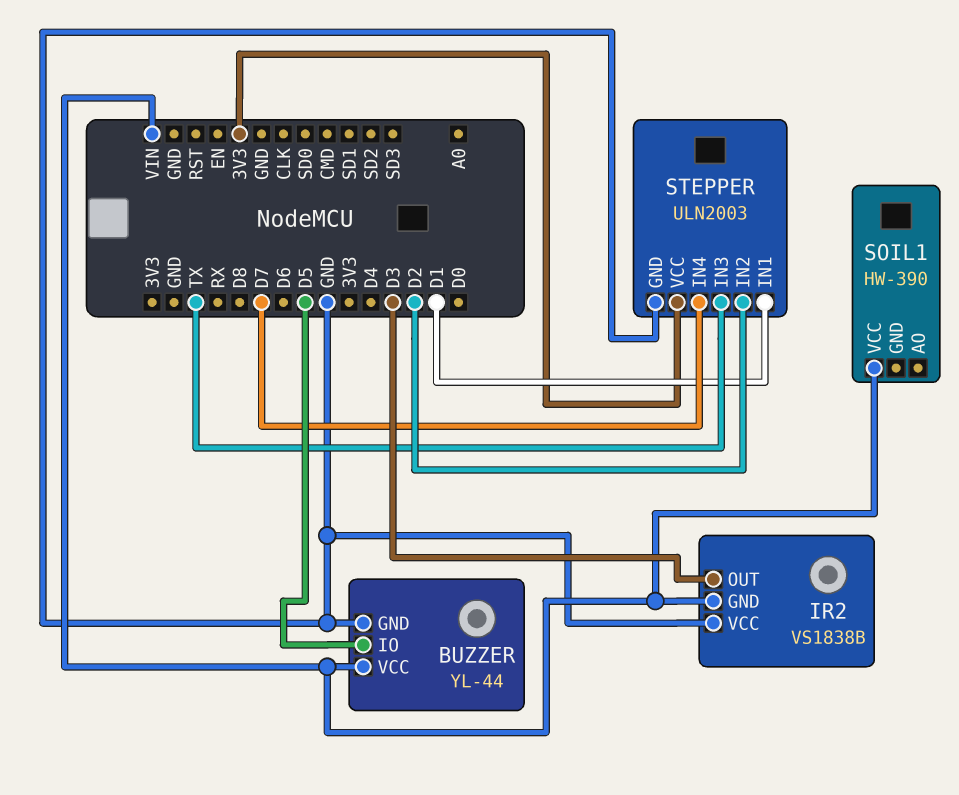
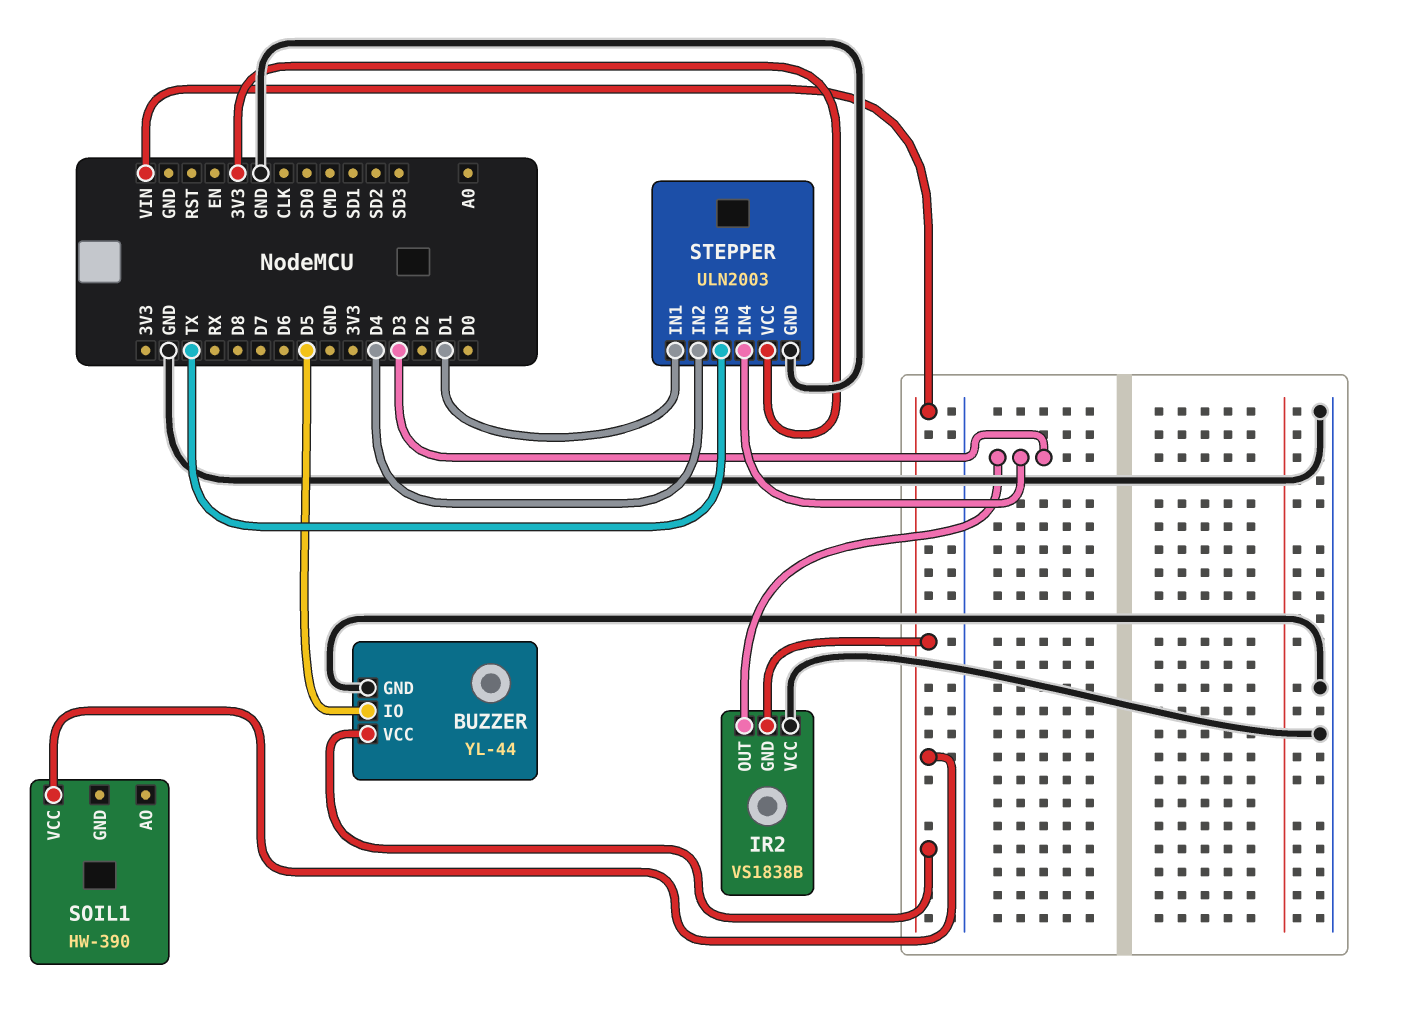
STEPPER pin IN2: D2 -> D4
STEPPER pin IN4: D7 -> D3

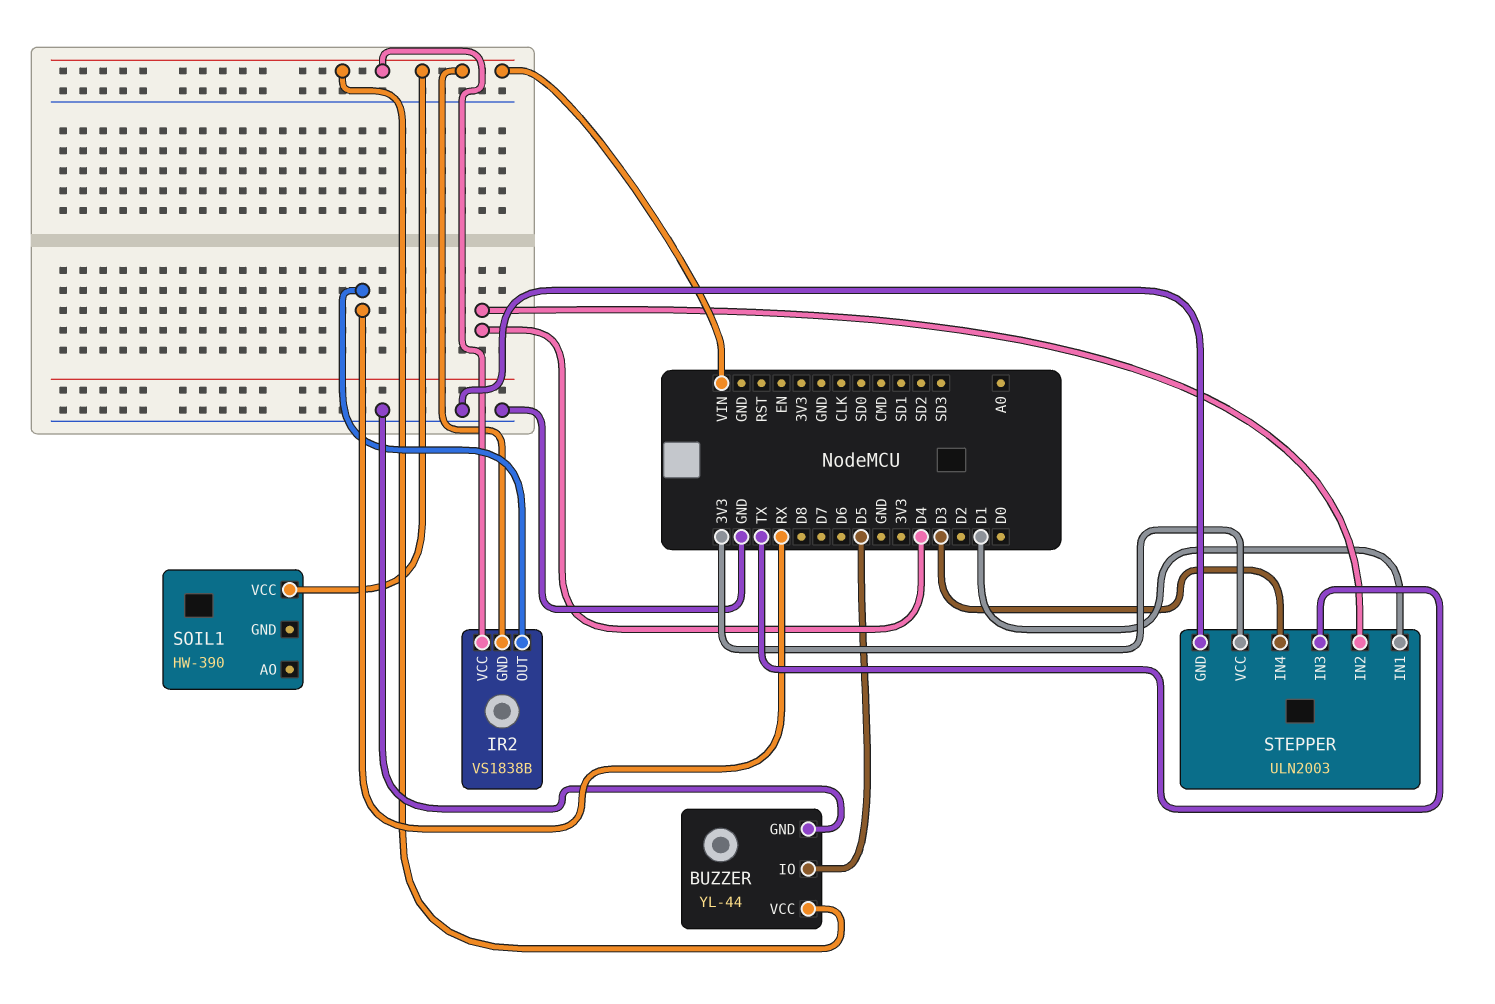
IR2 pin OUT: D3 -> RX
IR2 pin VCC: GND -> VIN

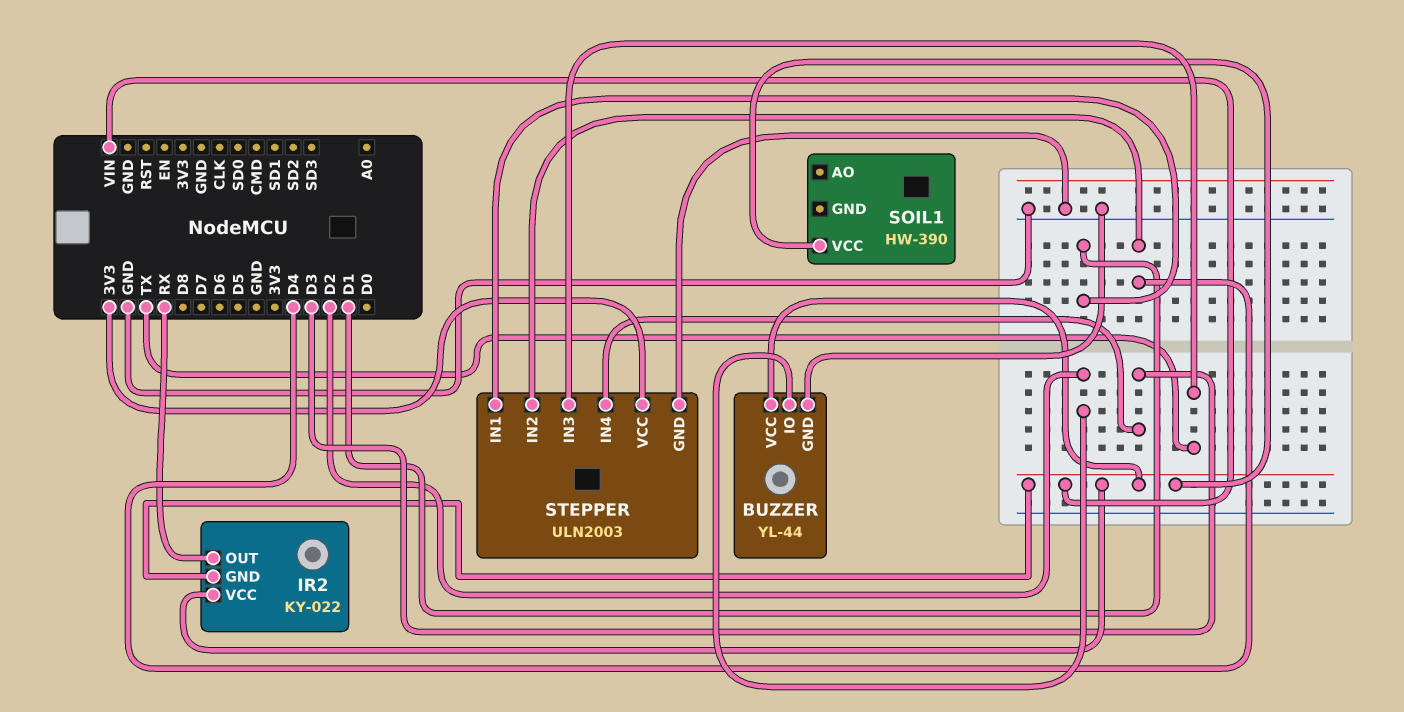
BUZZER pin IO: D5 -> D2
IR2: VS1838B -> KY-022

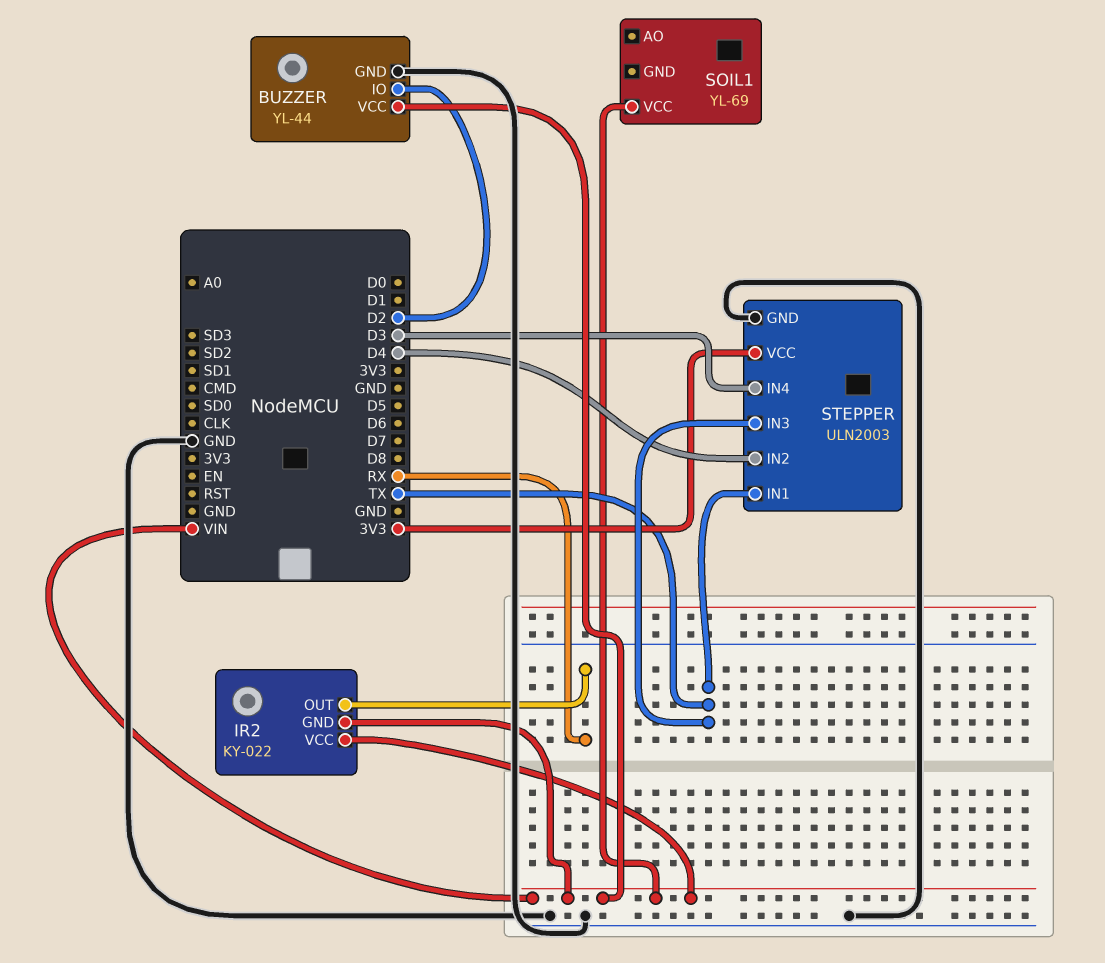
SOIL1: HW-390 -> YL-69
STEPPER pin IN1: D1 -> TX

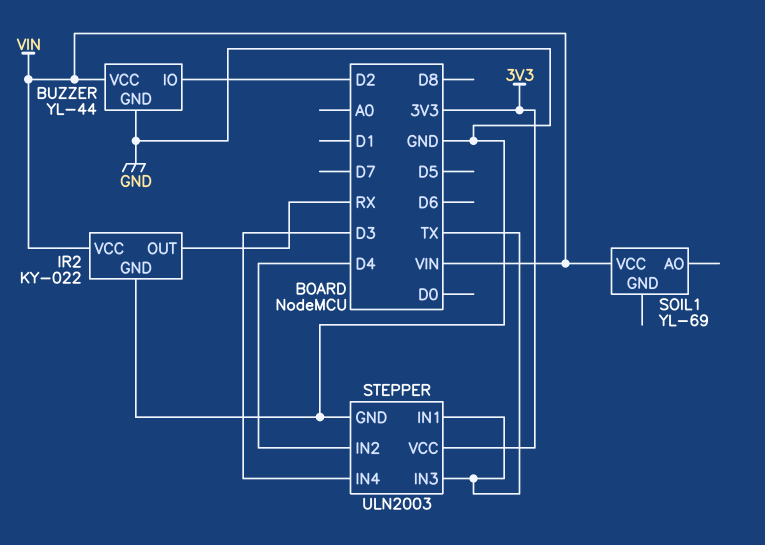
IR2 pin GND: VIN -> GND

